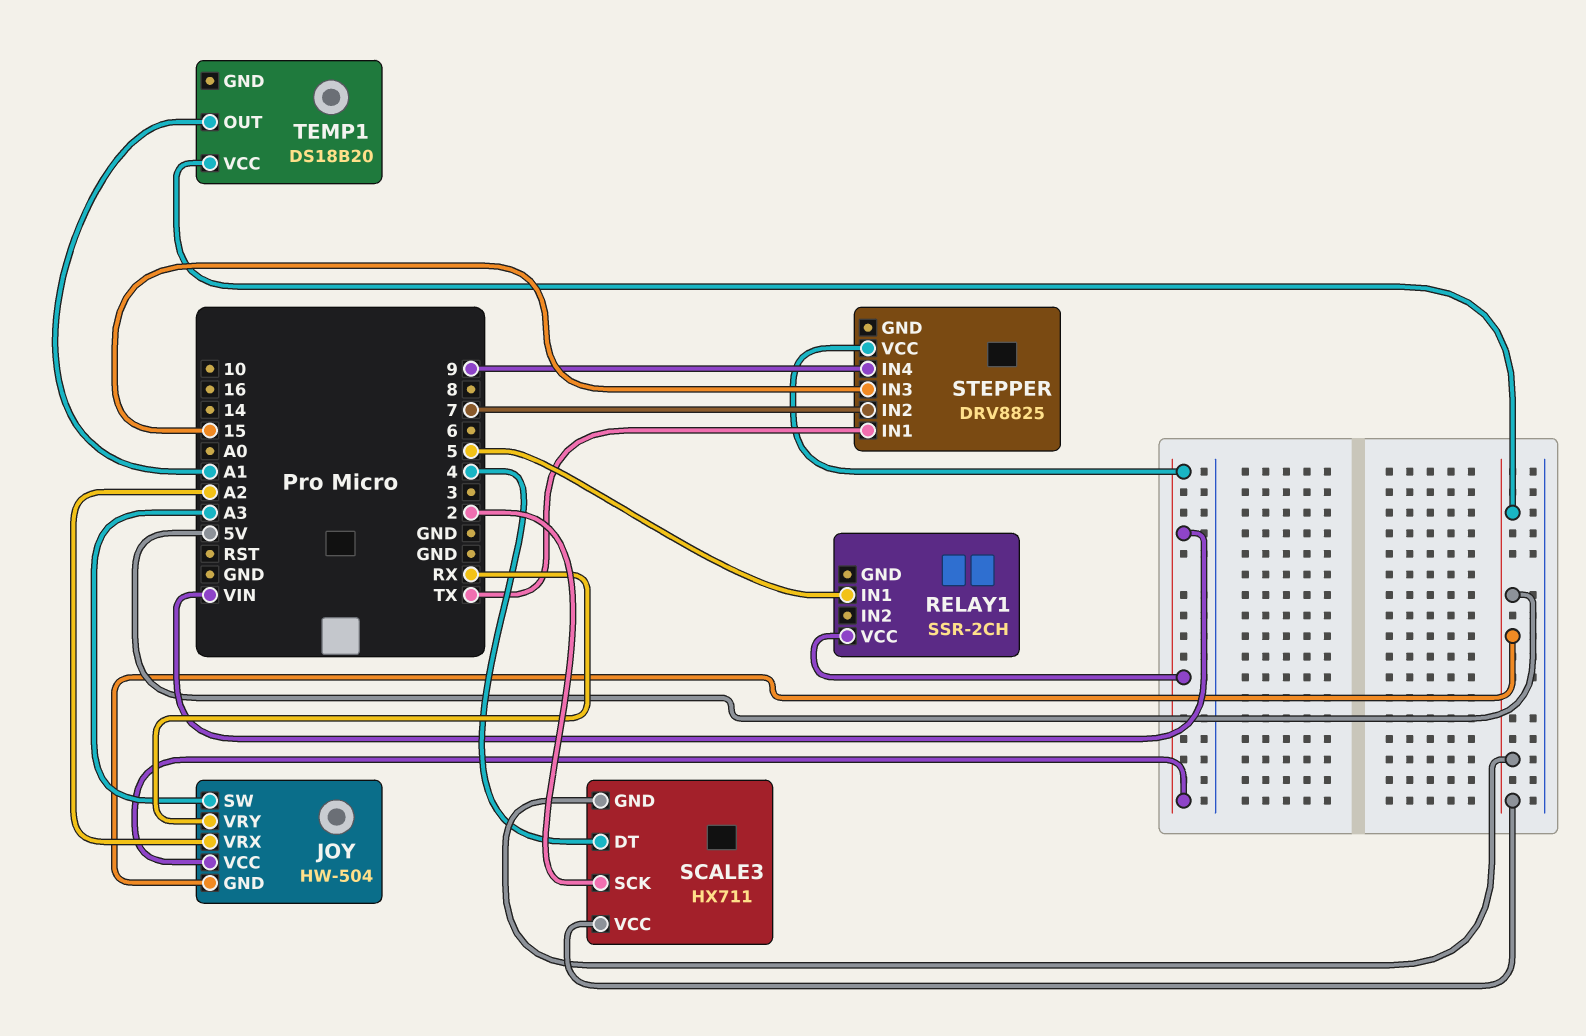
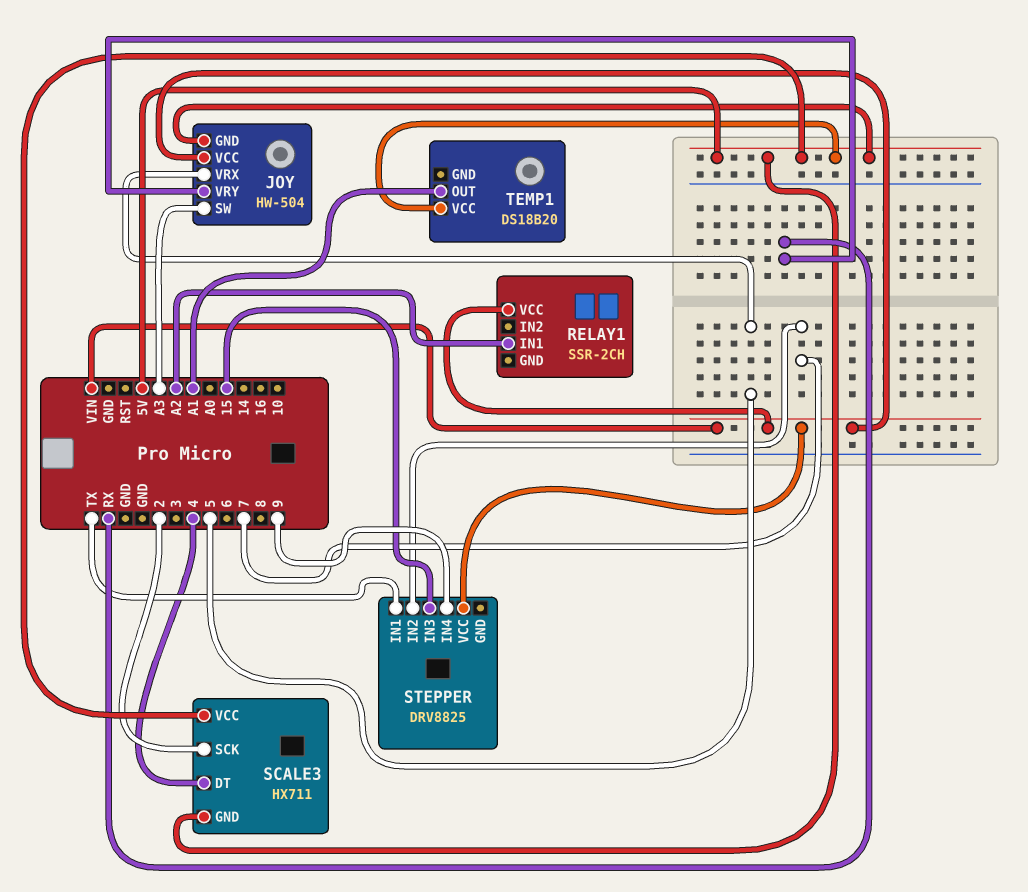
JOY pin VRX: A2 -> 5
RELAY1 pin IN1: 5 -> A2

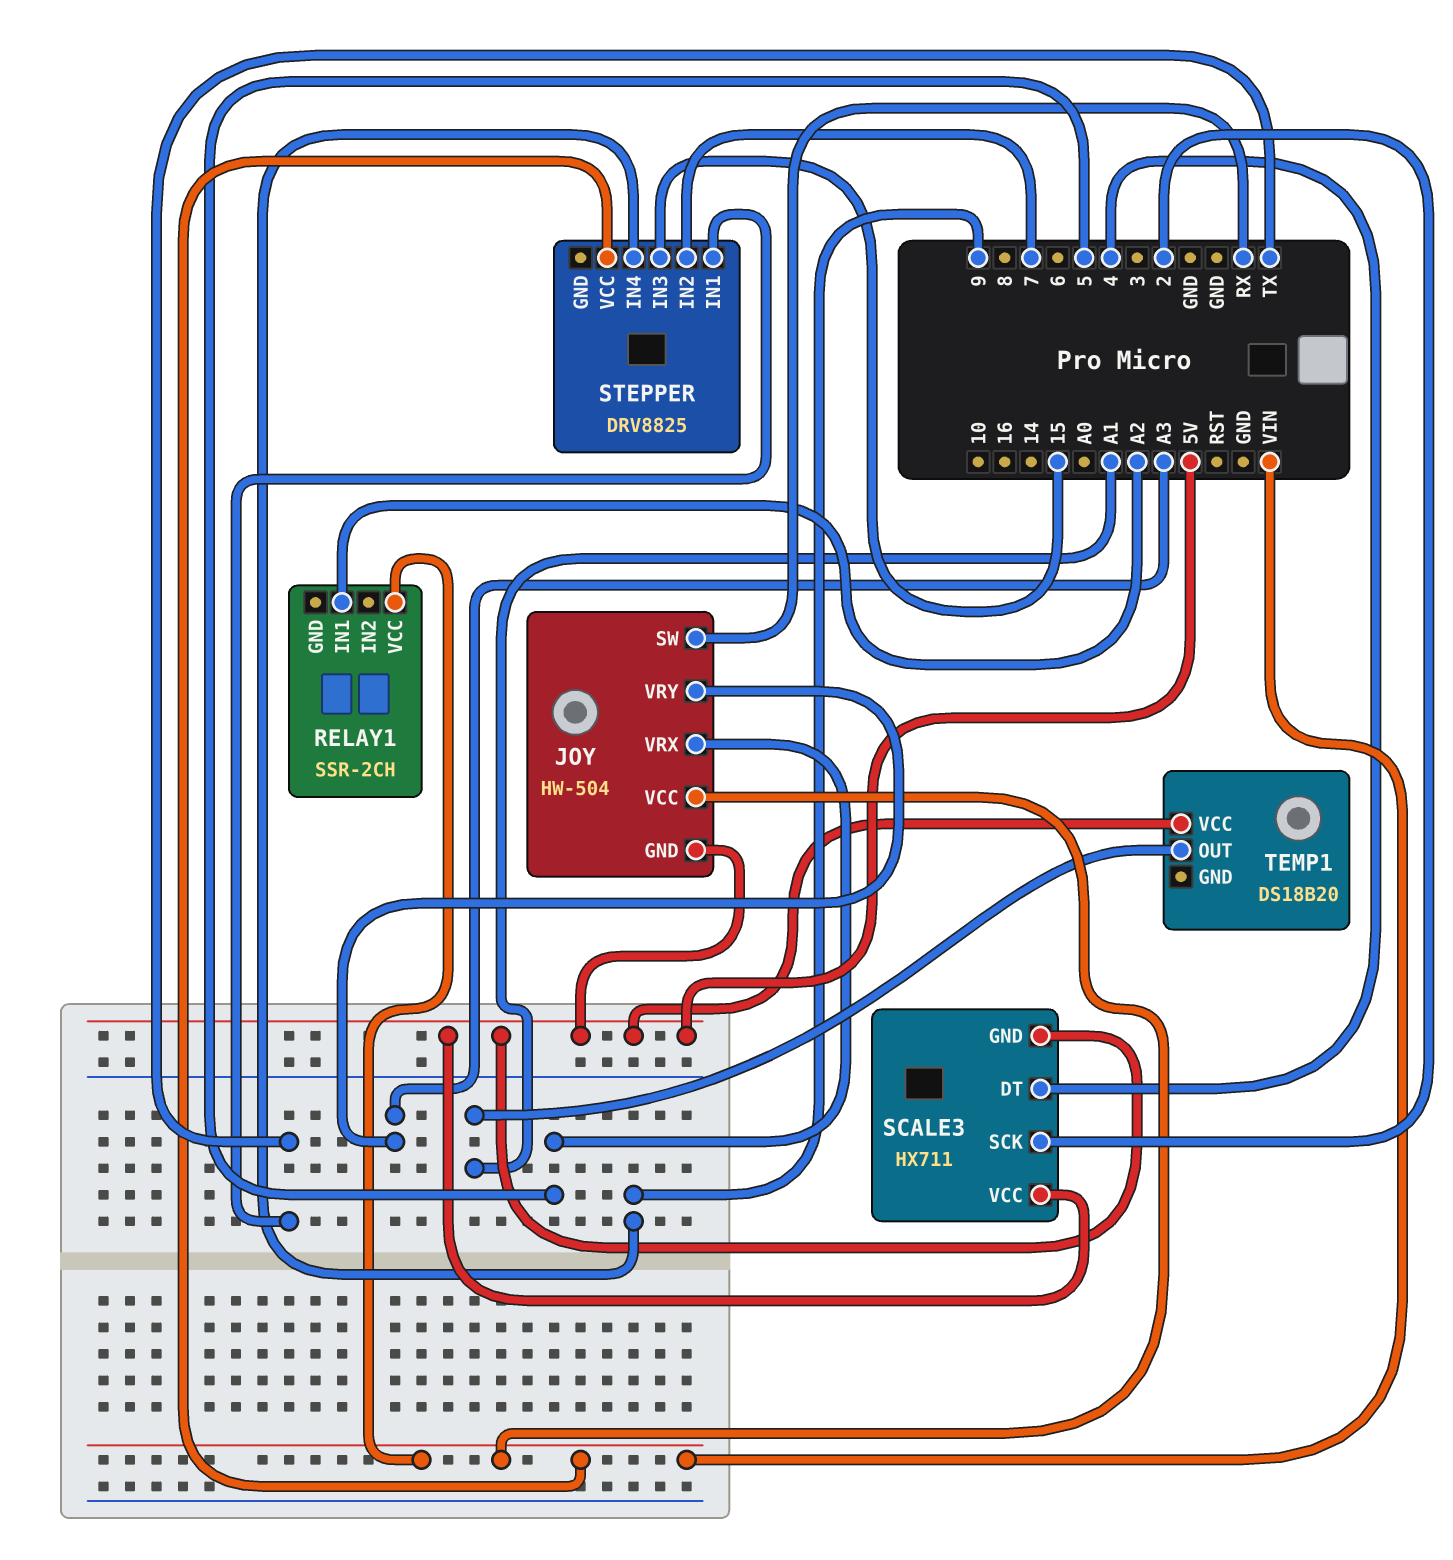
JOY pin SW: A3 -> RX
JOY pin VRY: RX -> A3

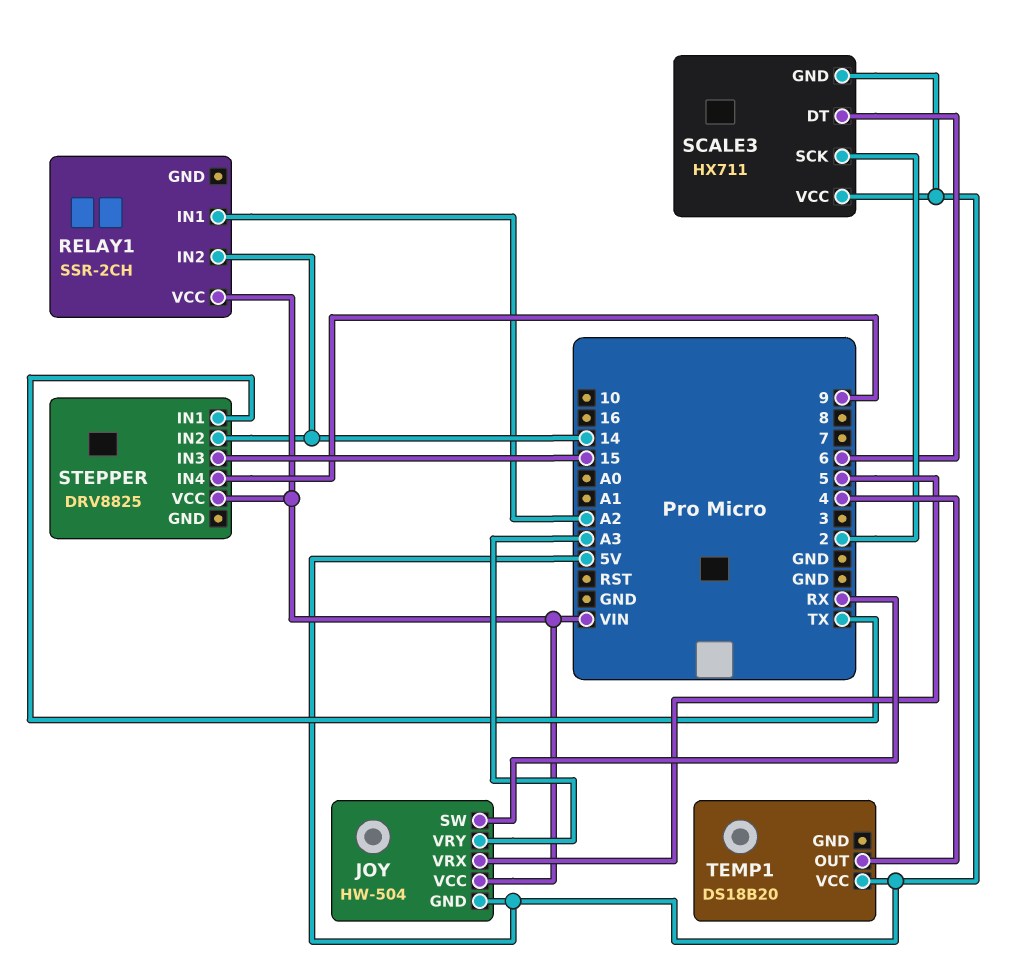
RELAY1 pin IN2: none -> 14
SCALE3 pin DT: 4 -> 6
STEPPER pin IN2: 7 -> 14
TEMP1 pin OUT: A1 -> 4

